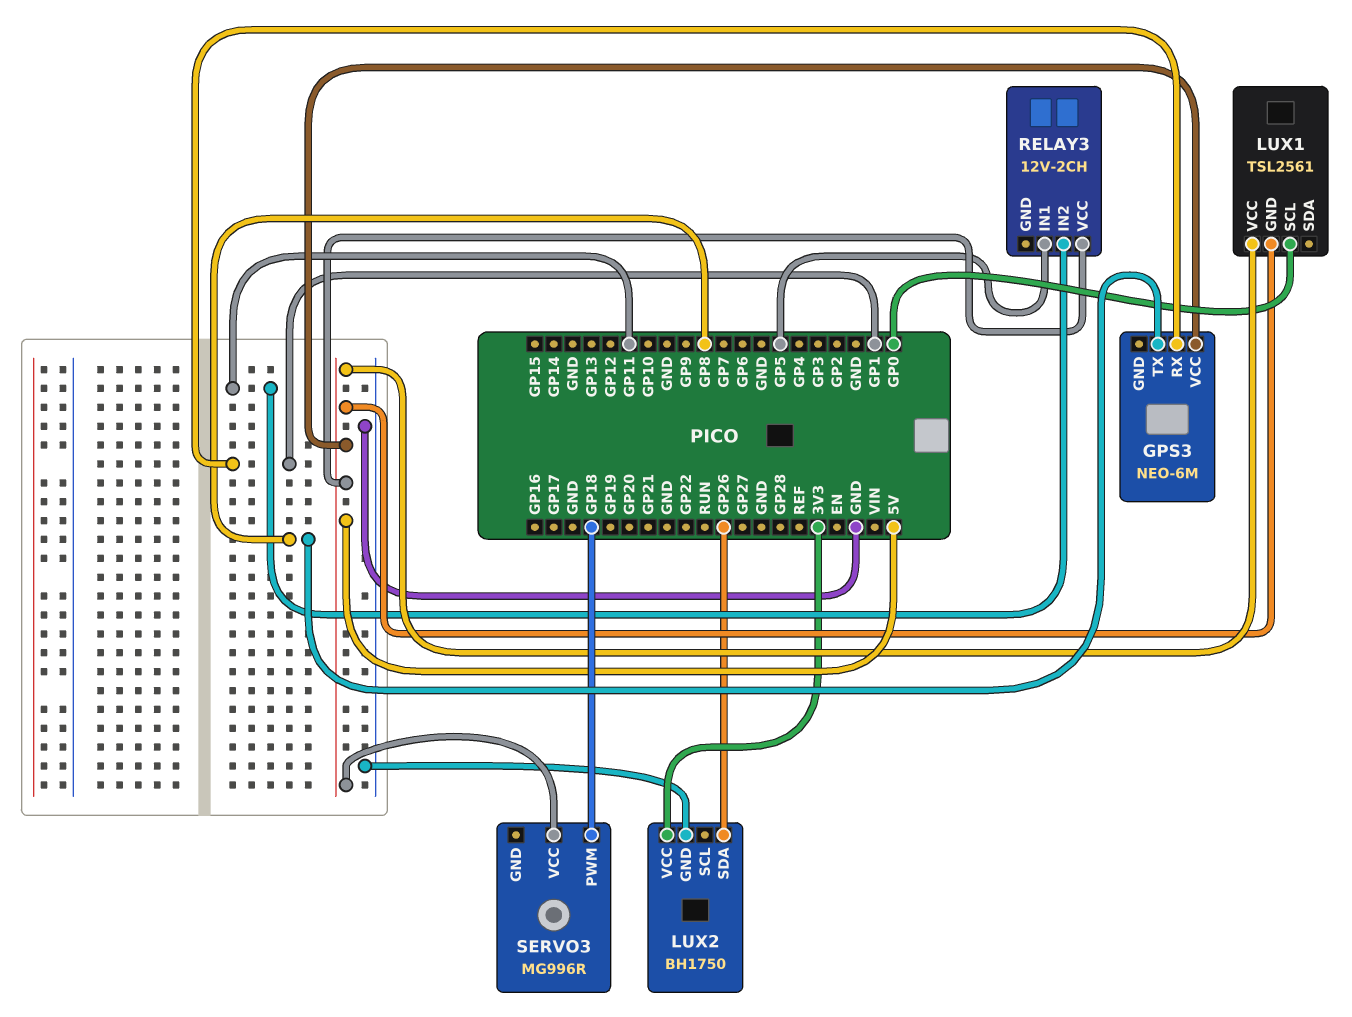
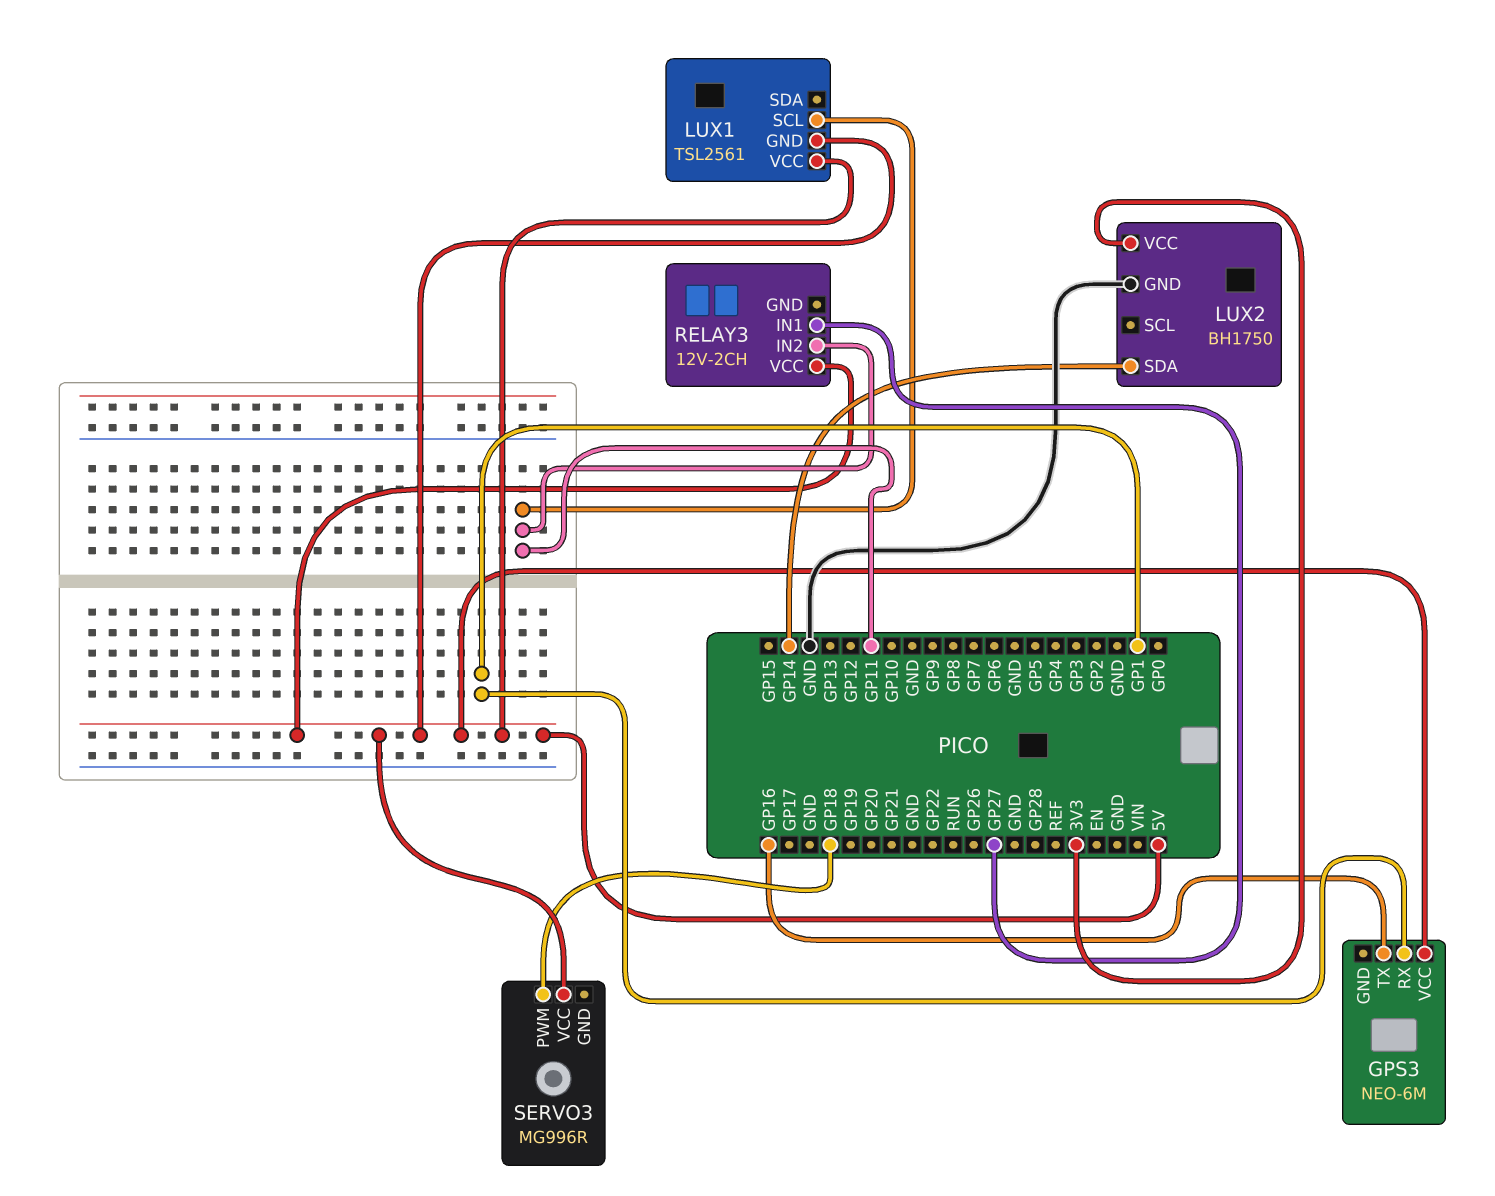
GPS3 pin TX: GP8 -> GP16
LUX1 pin SCL: GP0 -> GP11
LUX2 pin SDA: GP26 -> GP14
RELAY3 pin IN1: GP5 -> GP27

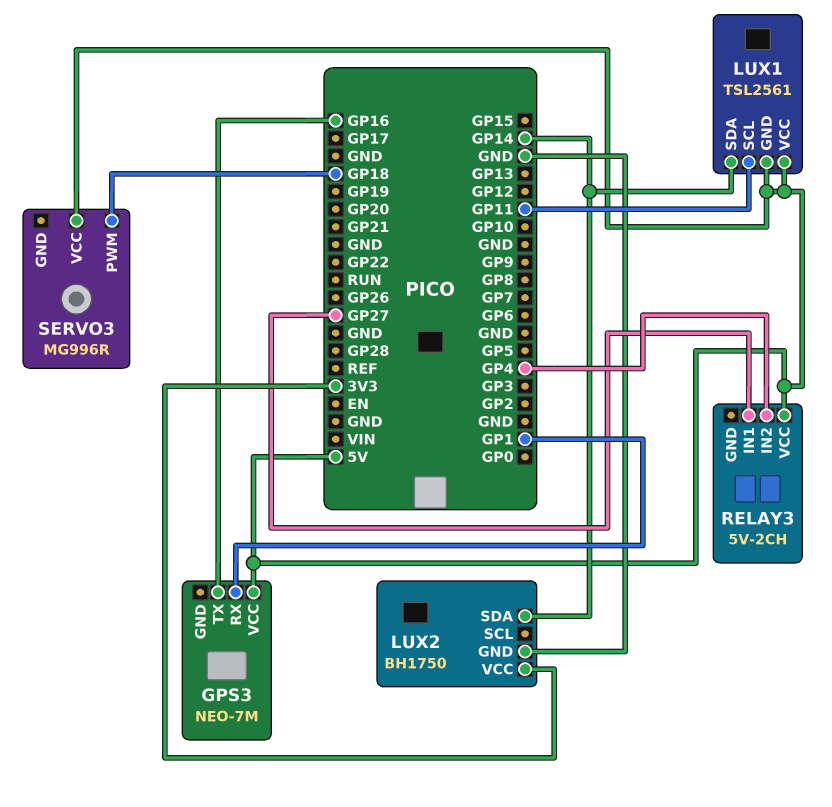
GPS3: NEO-6M -> NEO-7M
LUX1 pin SDA: none -> GP14
RELAY3: 12V-2CH -> 5V-2CH
RELAY3 pin IN2: GP11 -> GP4

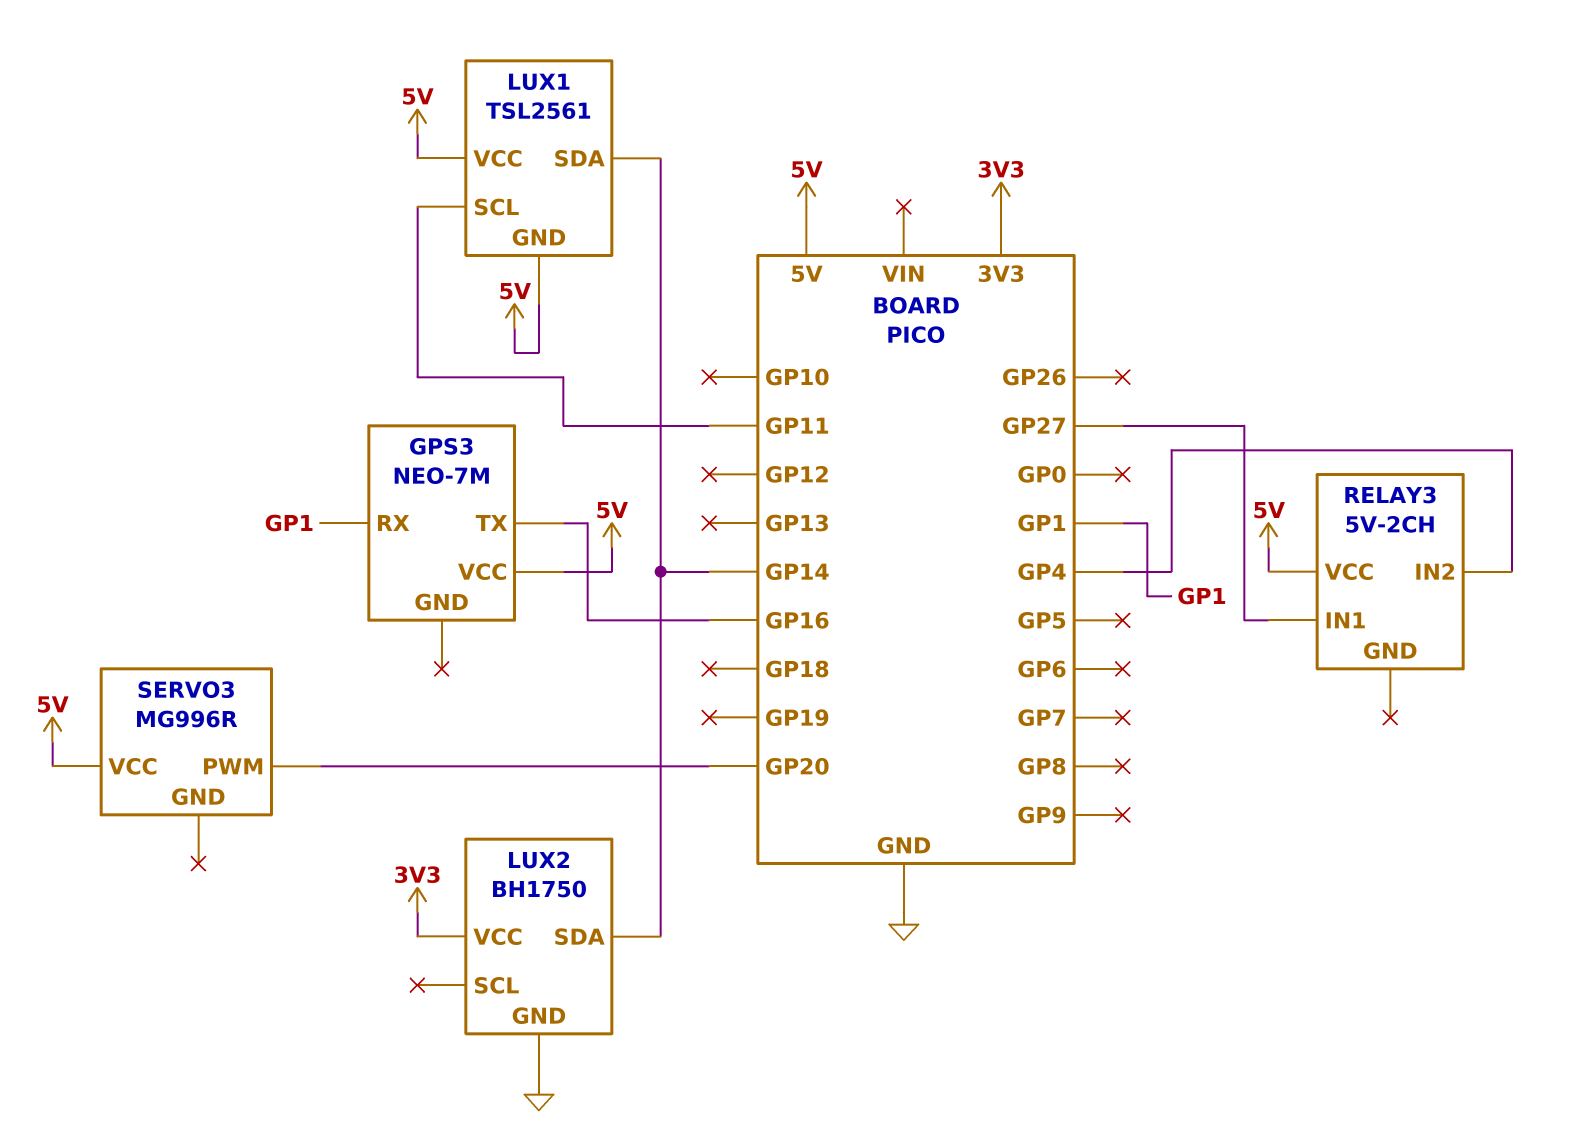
SERVO3 pin PWM: GP18 -> GP20

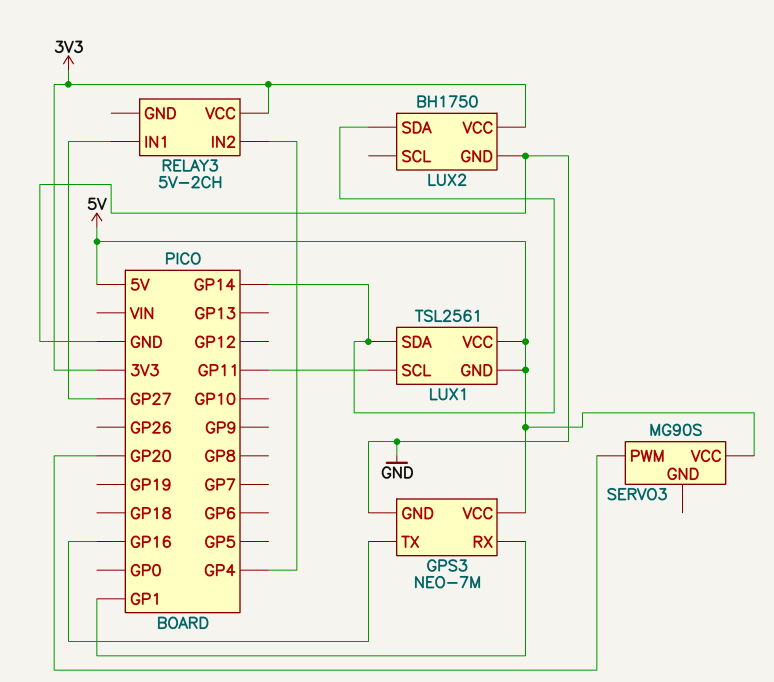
GPS3 pin GND: none -> GND
RELAY3 pin VCC: 5V -> 3V3
SERVO3: MG996R -> MG90S

